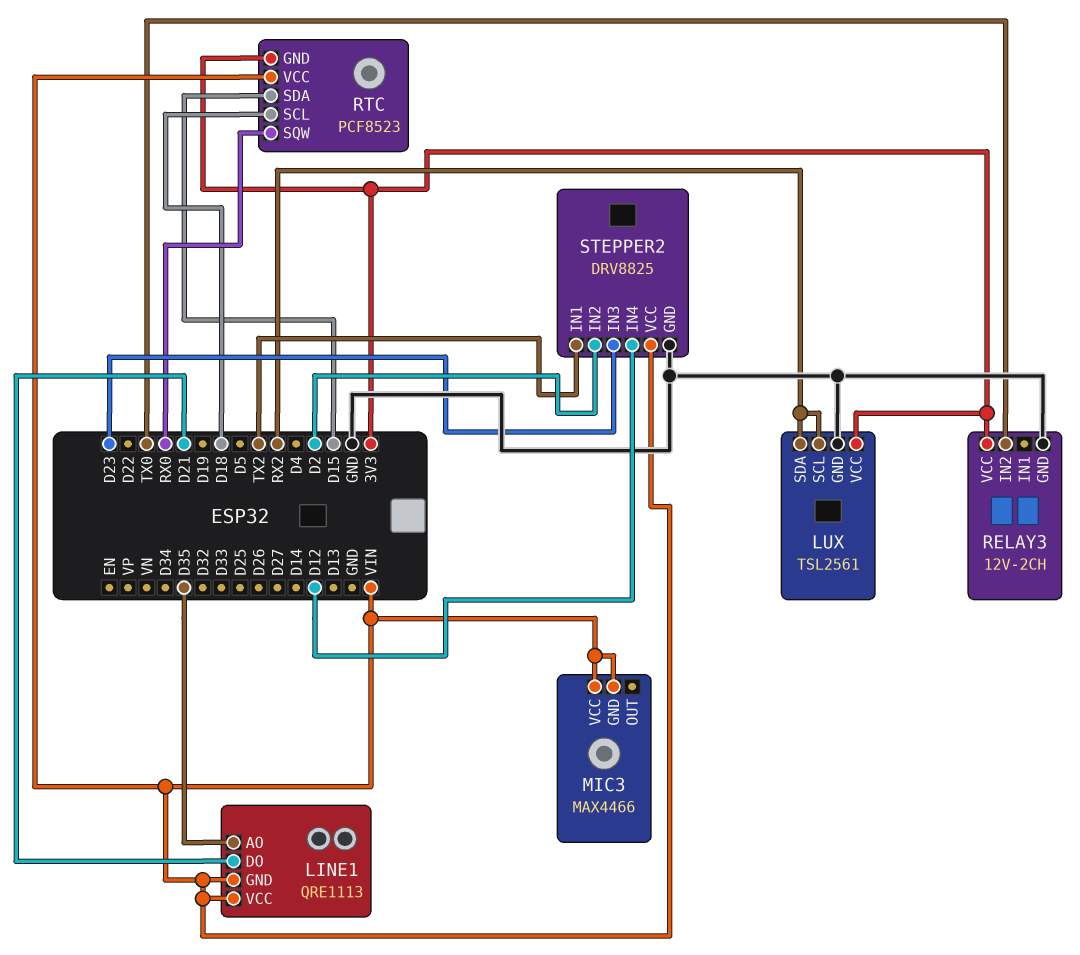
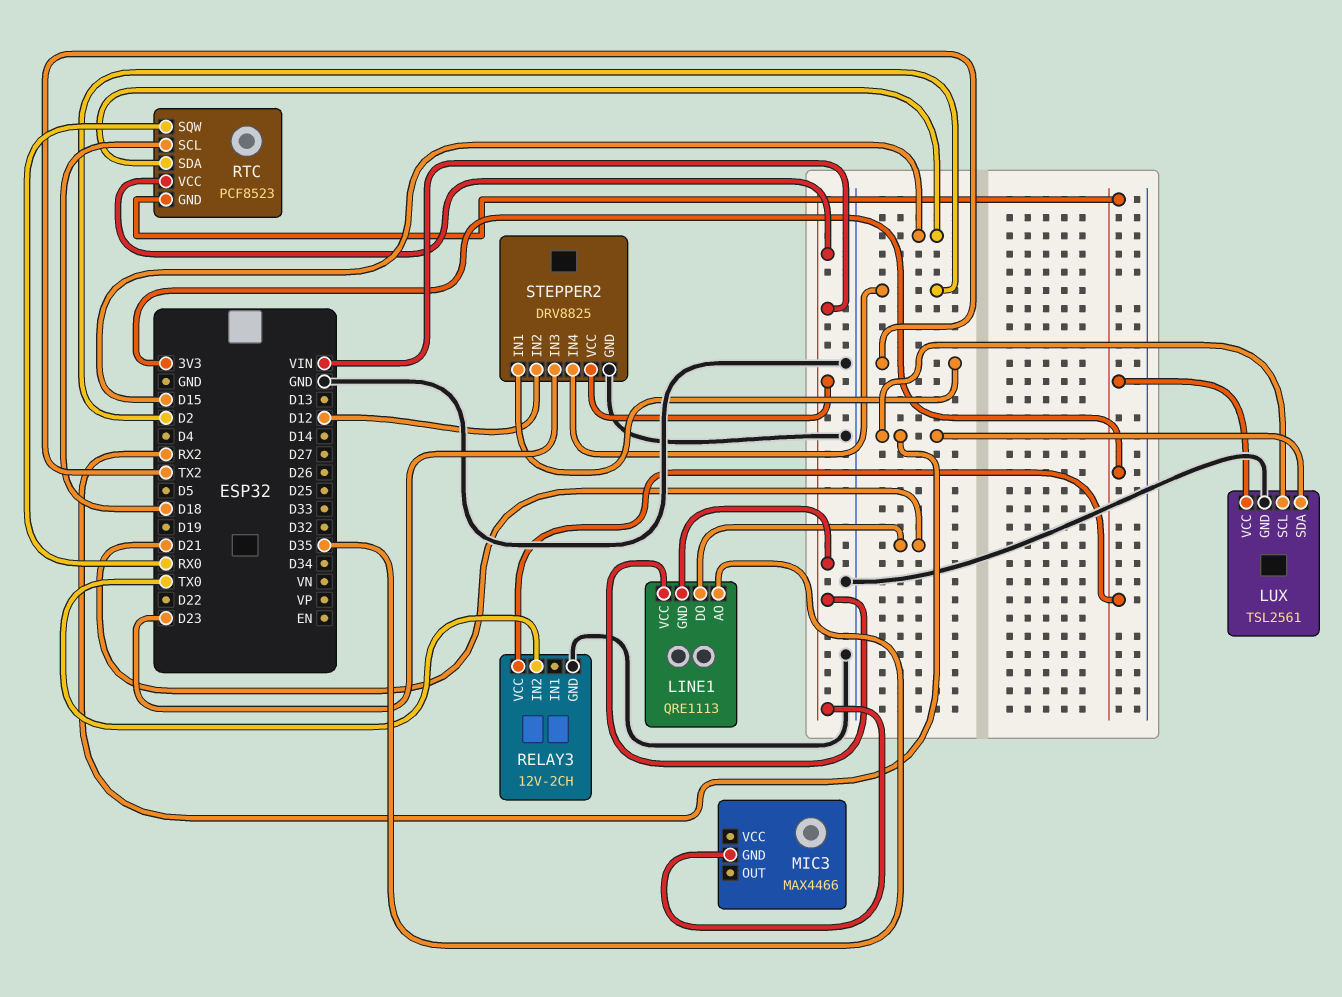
MIC3 pin VCC: VIN -> none
STEPPER2 pin IN2: D2 -> D12
STEPPER2 pin IN4: D12 -> D2

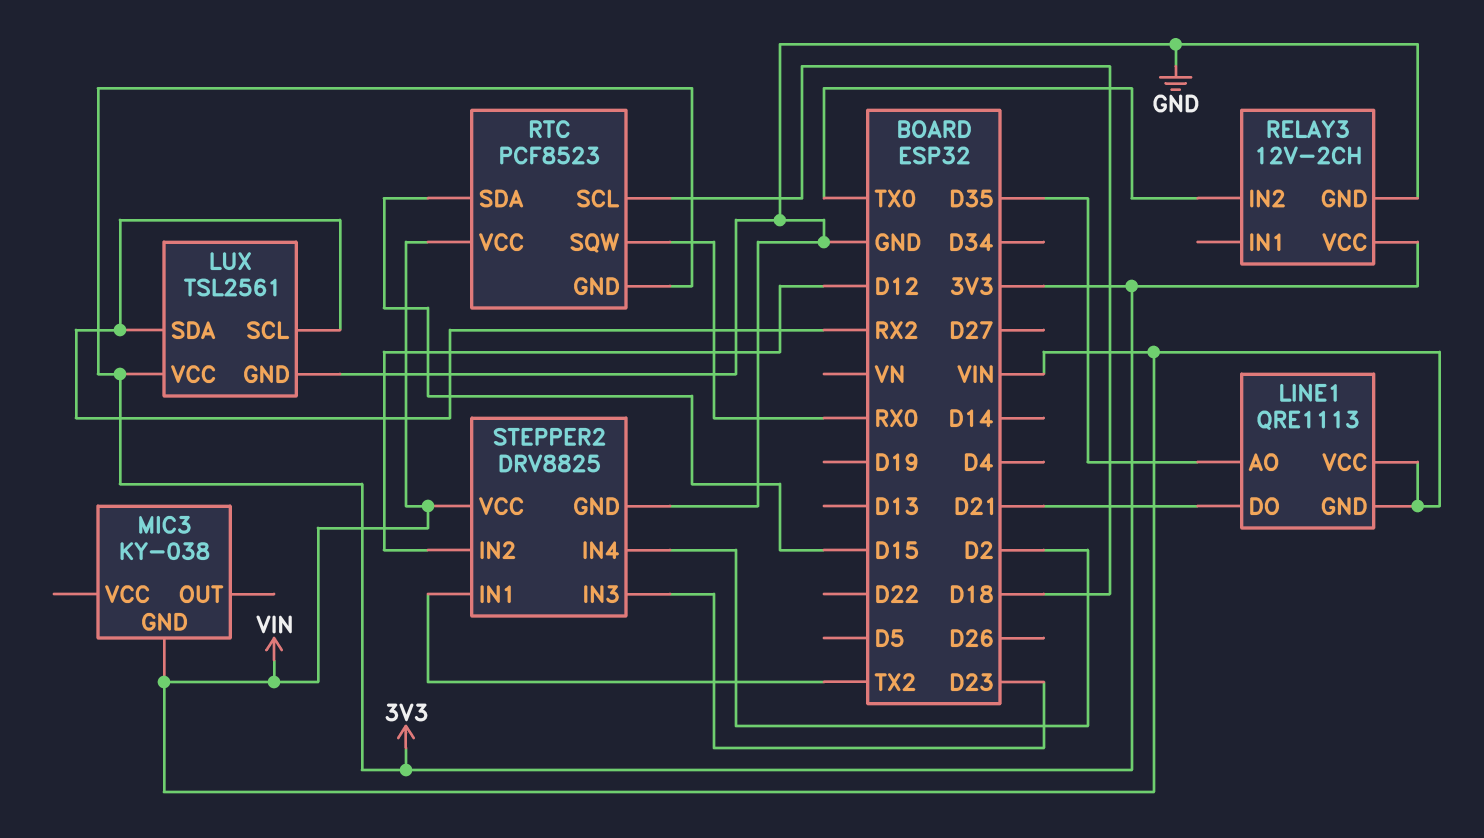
MIC3: MAX4466 -> KY-038

